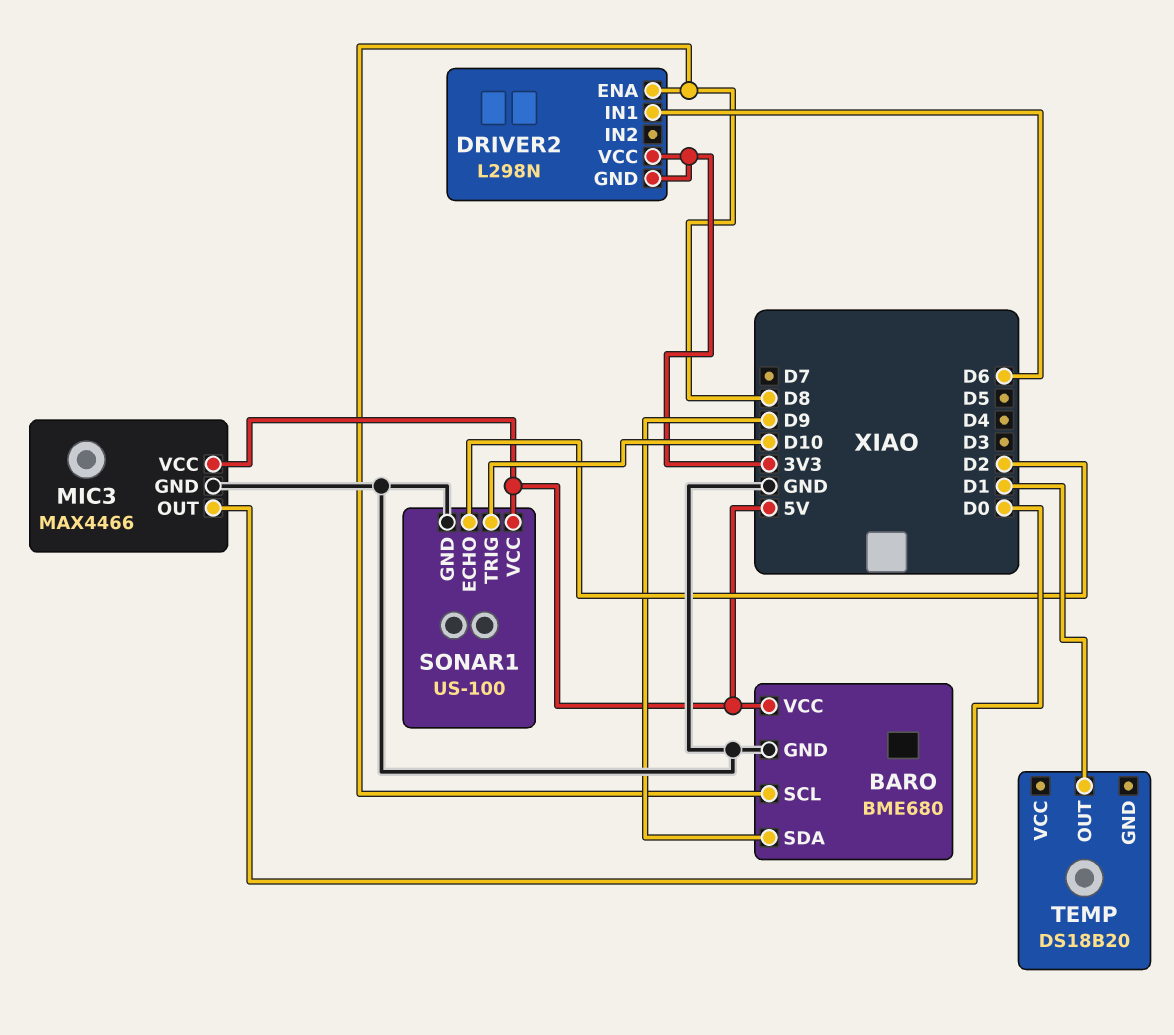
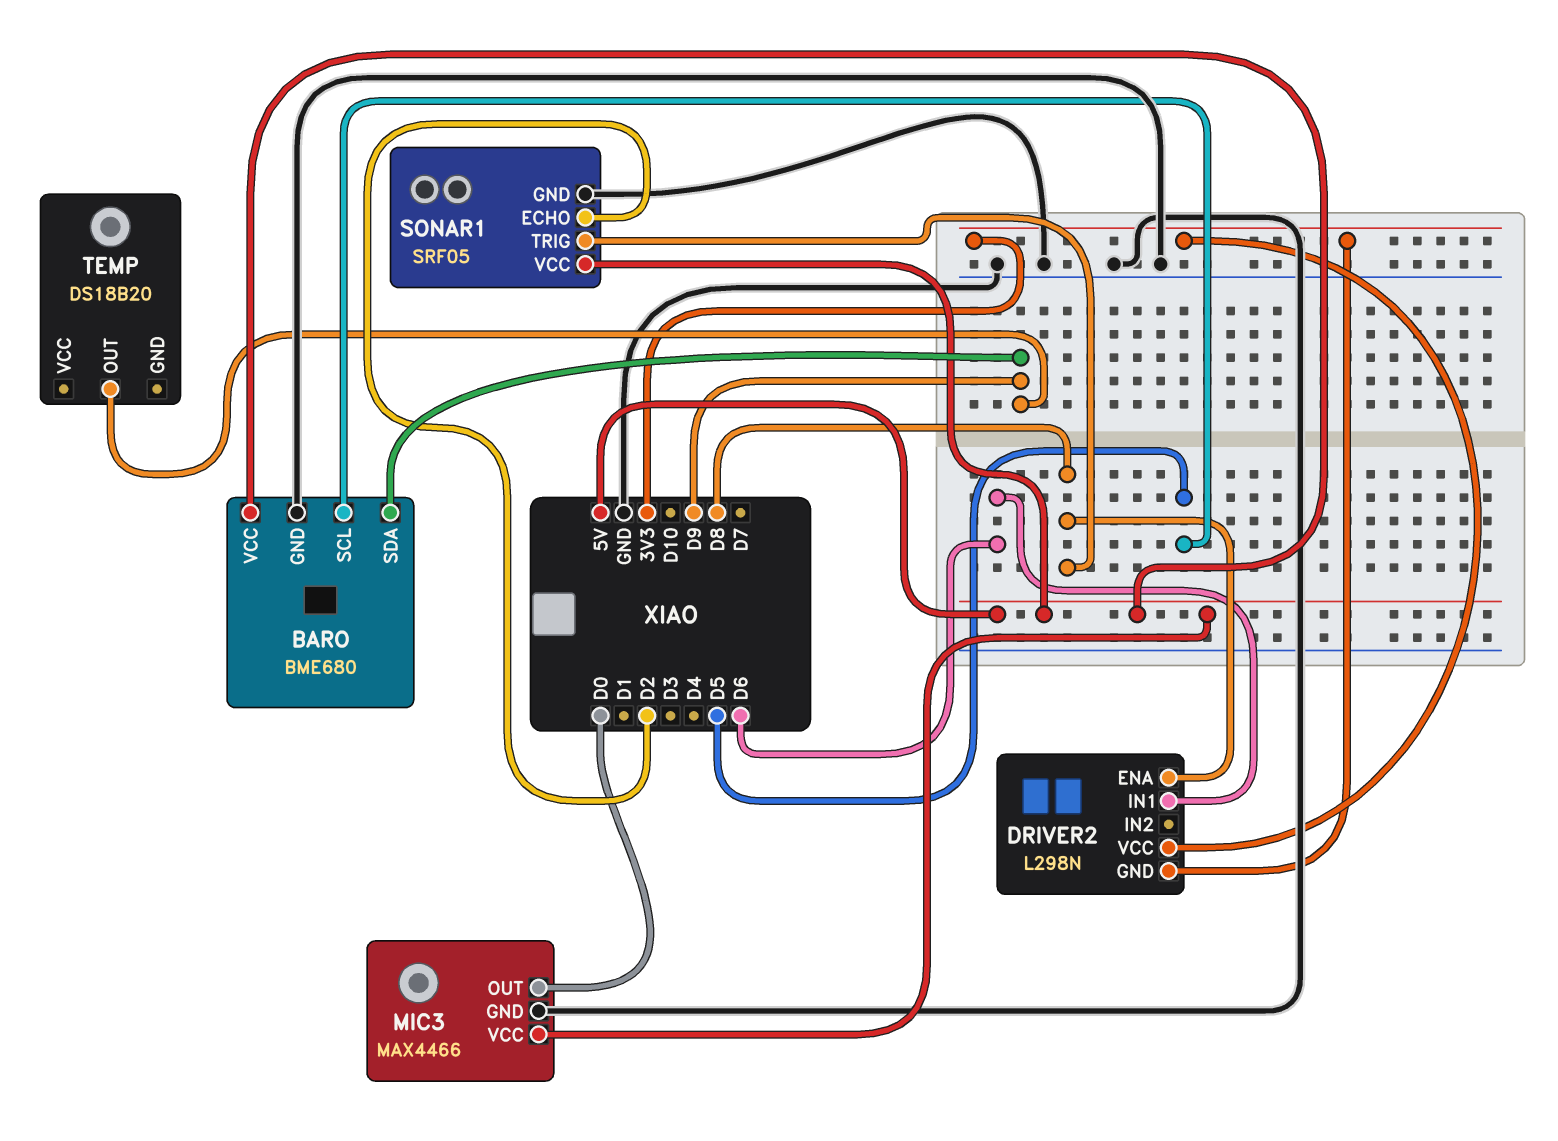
BARO pin SCL: D8 -> D5
SONAR1: US-100 -> SRF05
SONAR1 pin TRIG: D10 -> D8
TEMP pin OUT: D1 -> D9

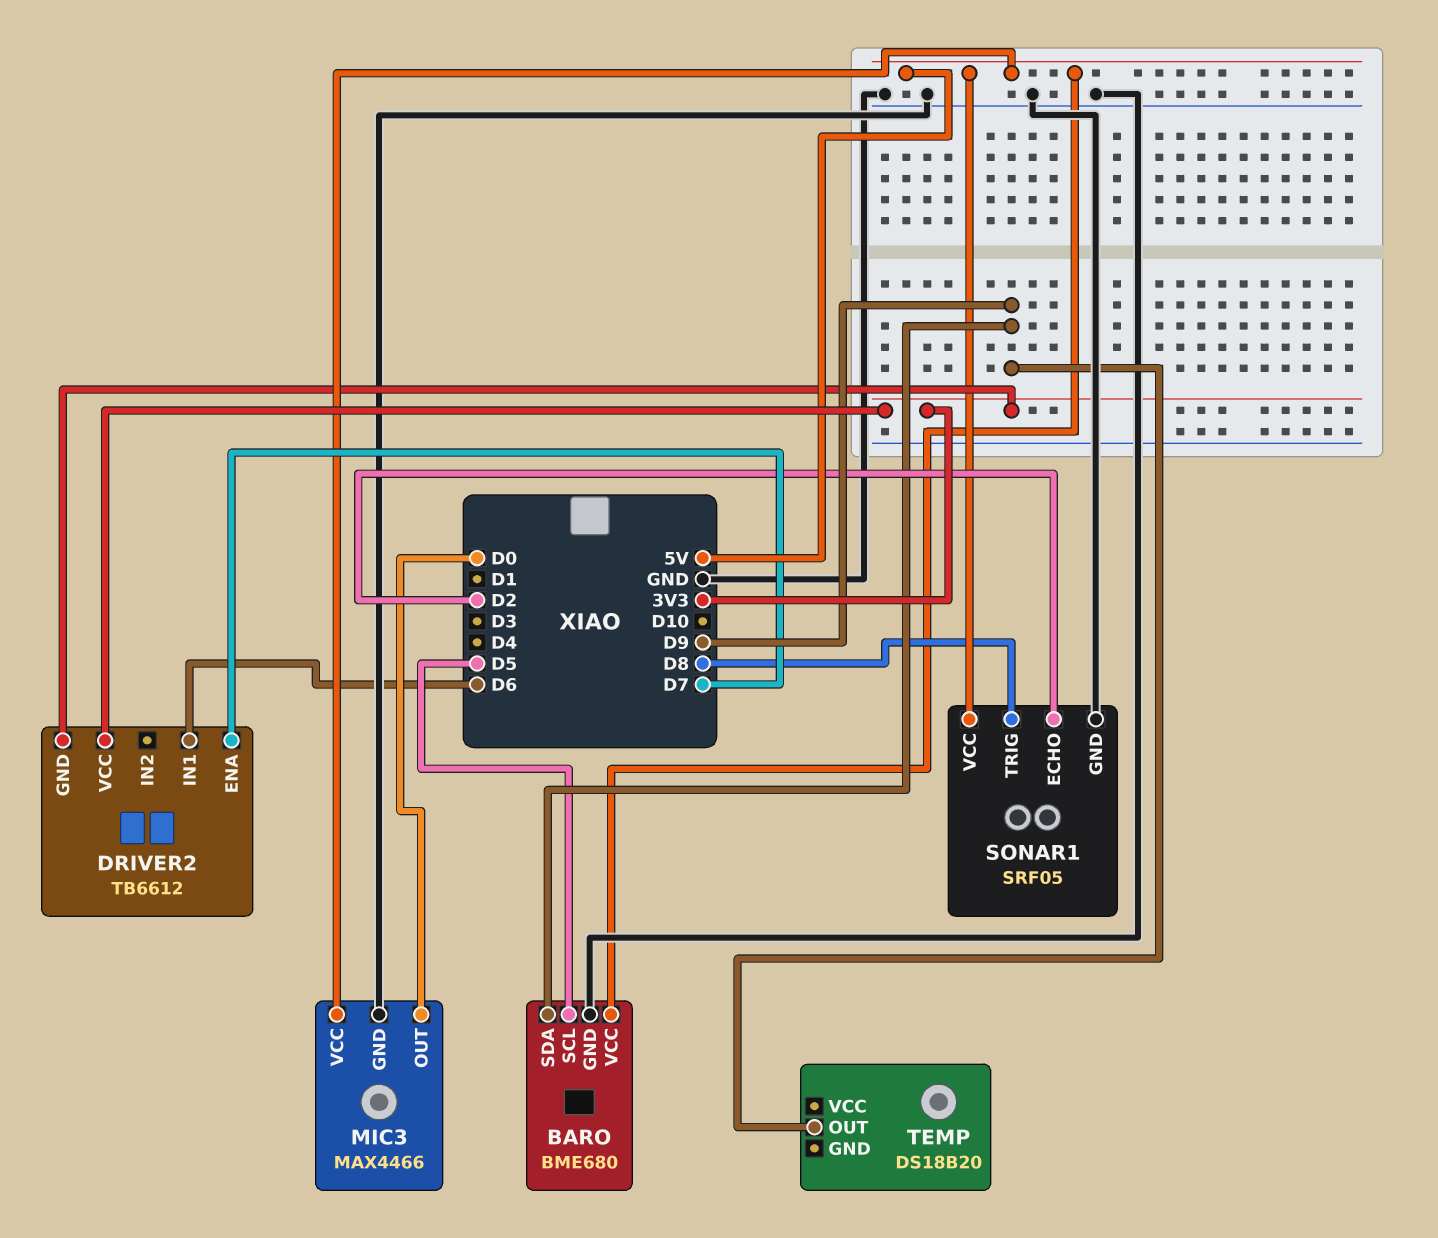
DRIVER2: L298N -> TB6612
DRIVER2 pin ENA: D8 -> D7

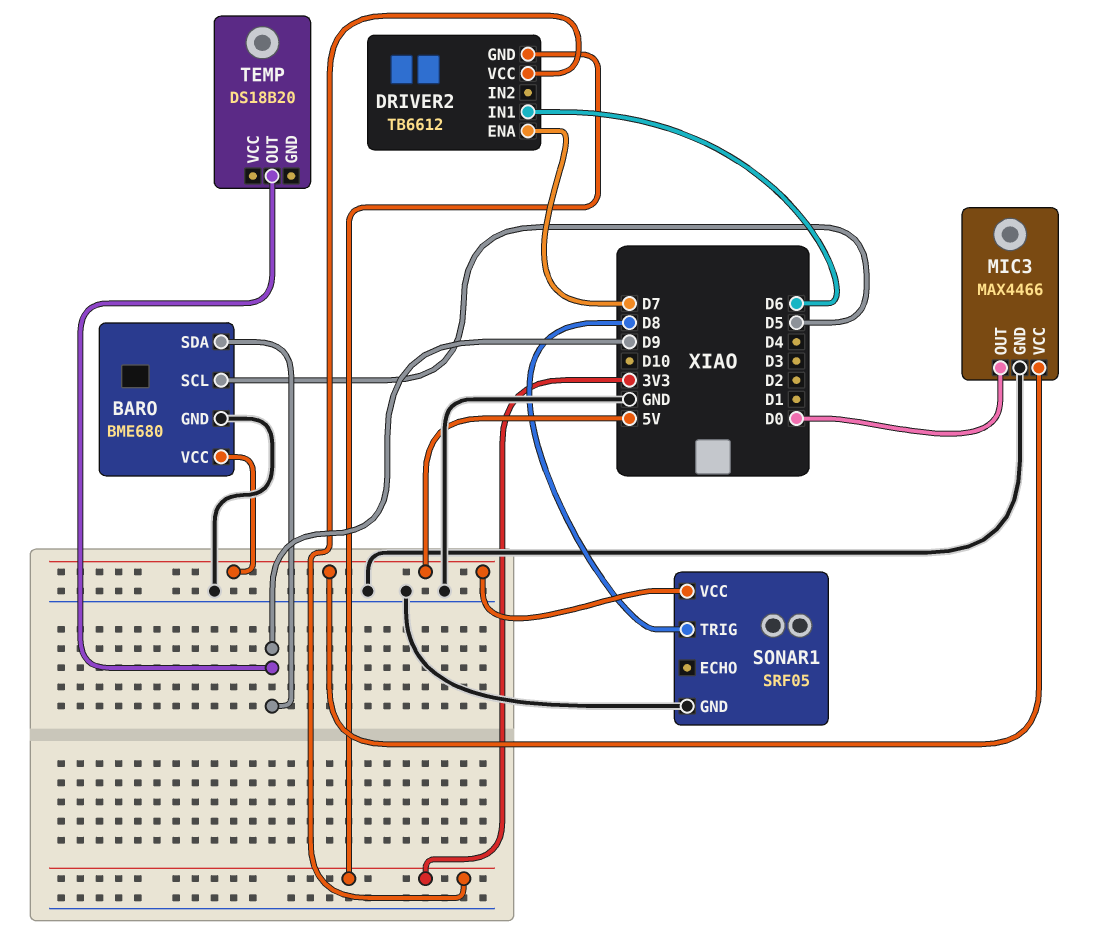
SONAR1 pin ECHO: D2 -> none

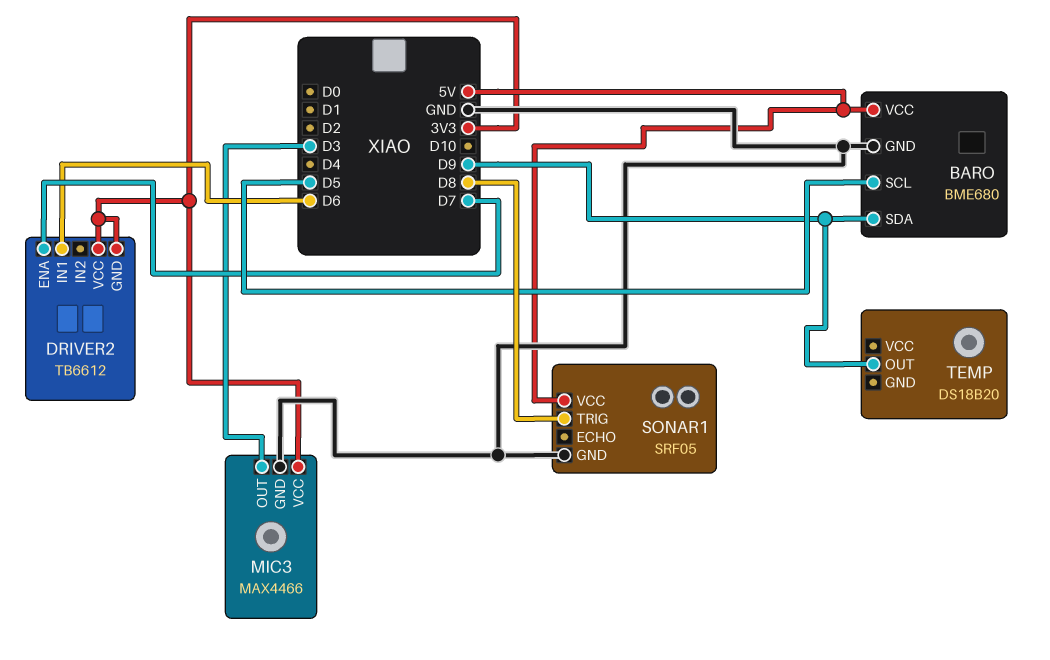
MIC3 pin OUT: D0 -> D3
MIC3 pin VCC: 5V -> 3V3

